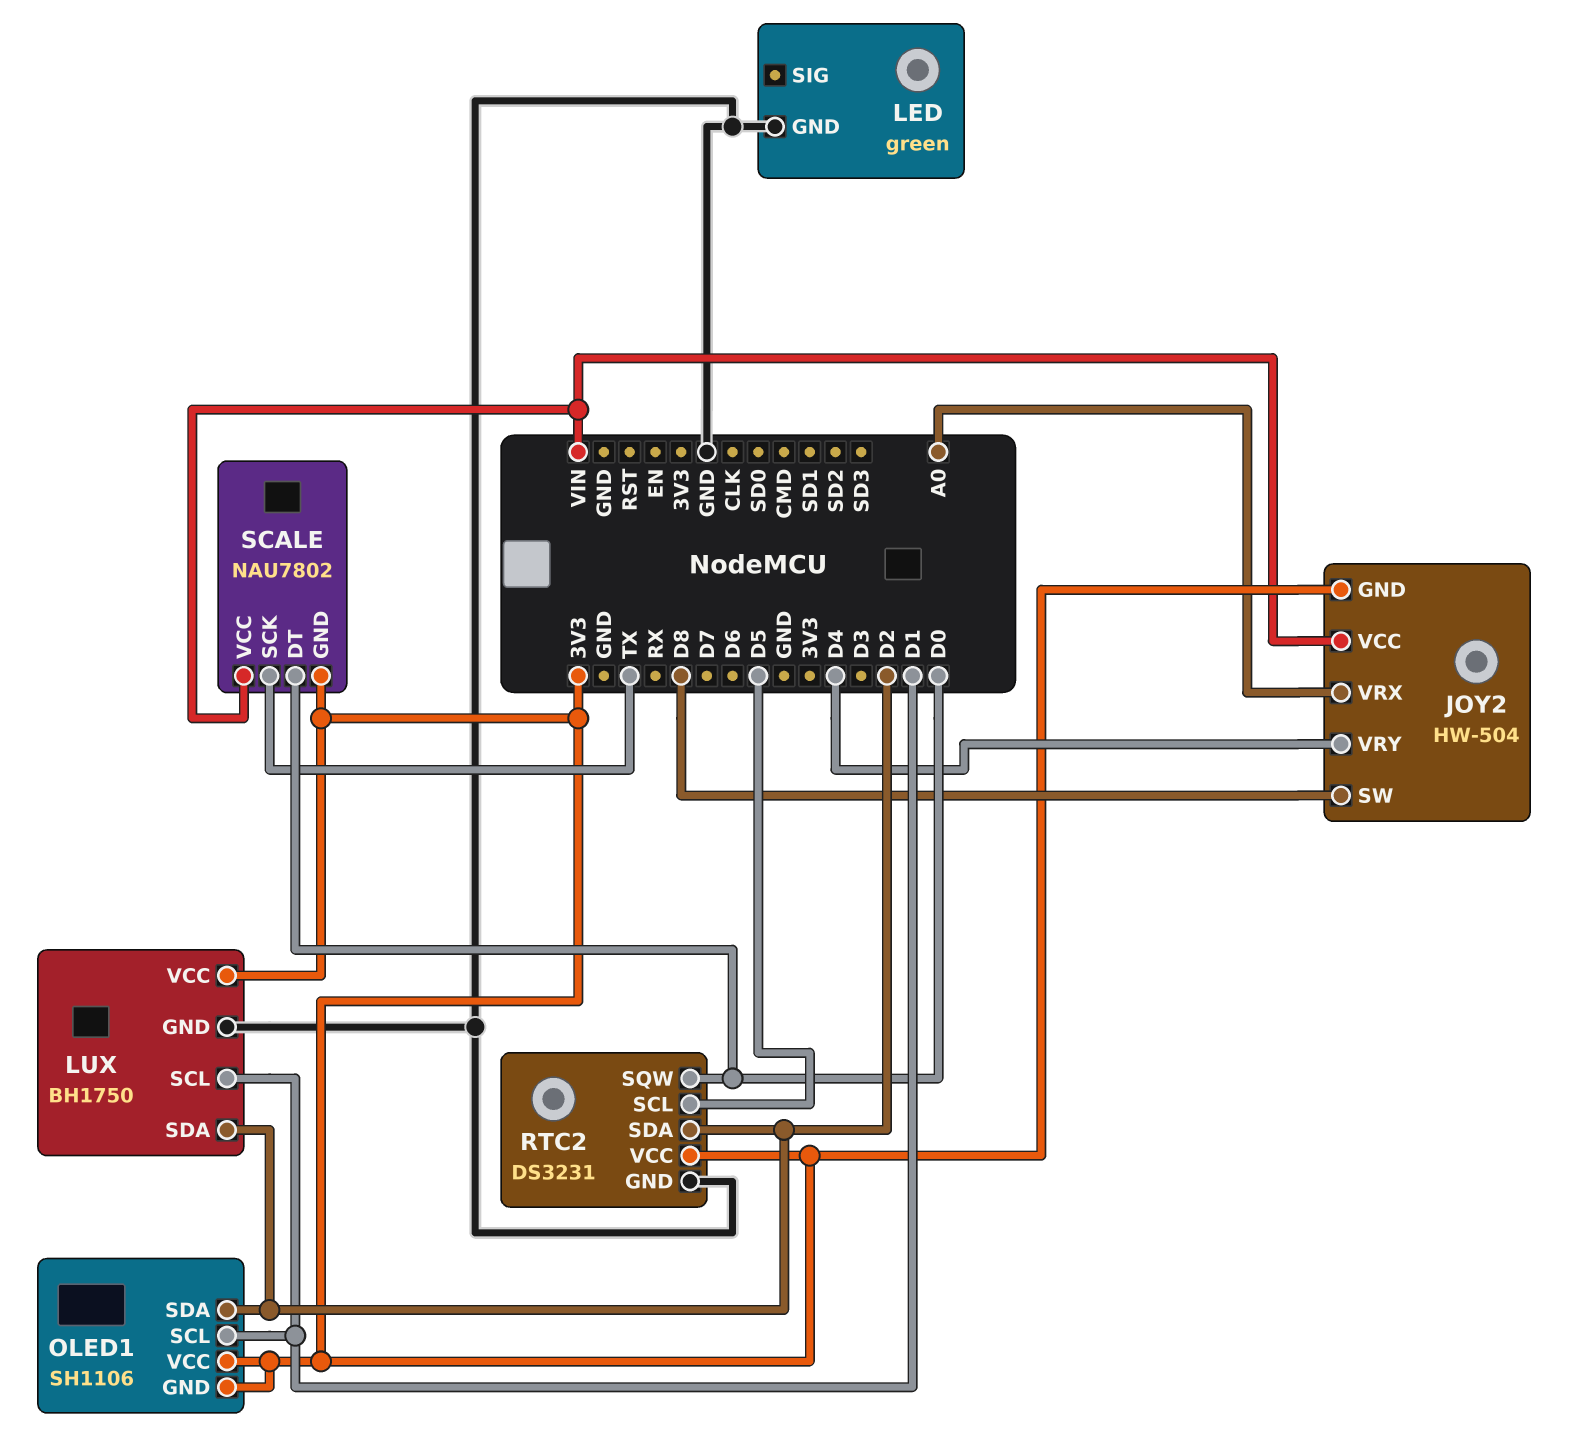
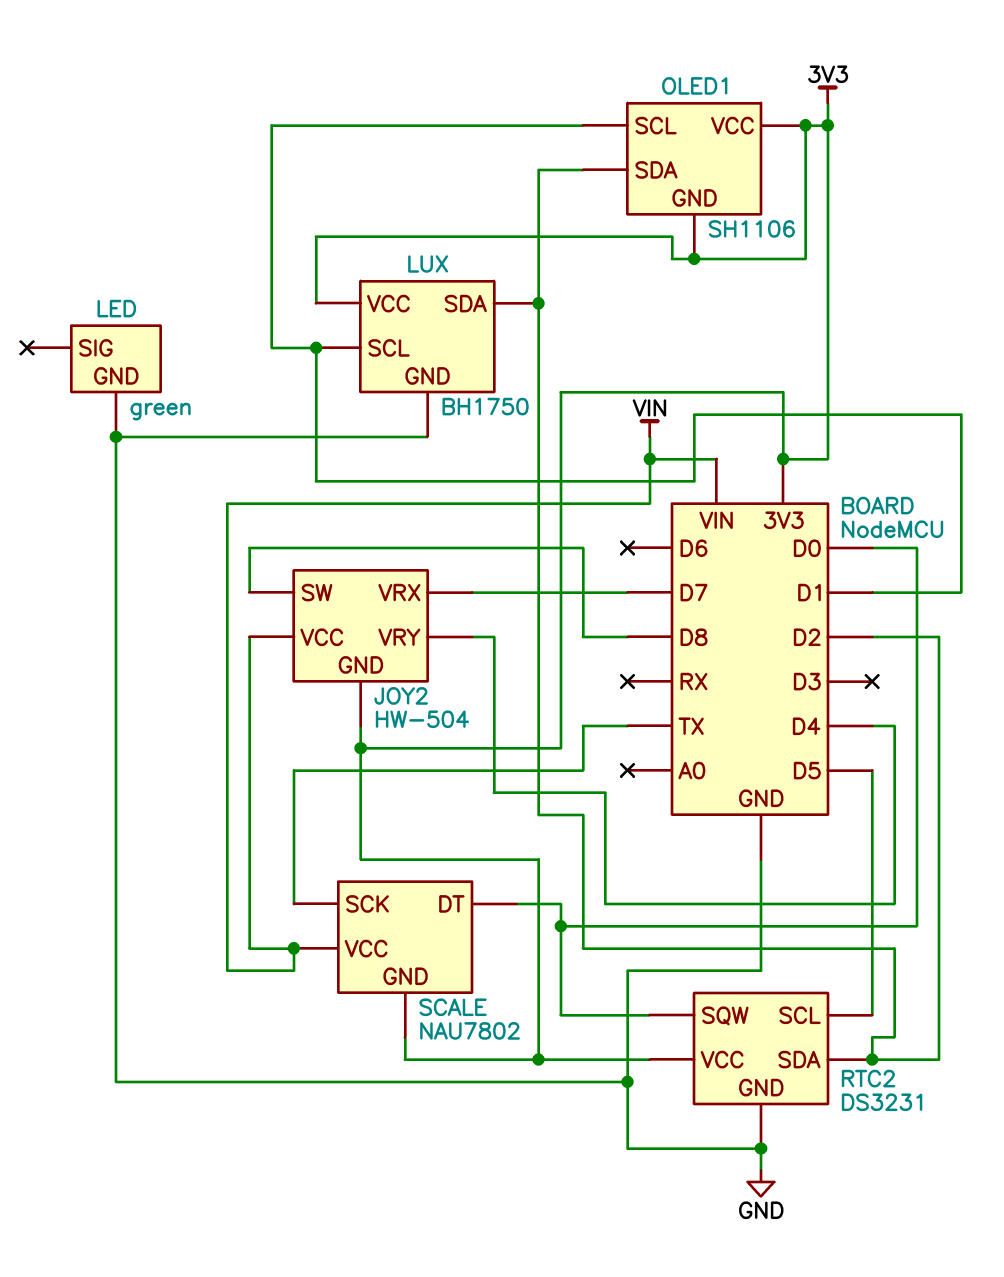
JOY2 pin VRX: A0 -> D7

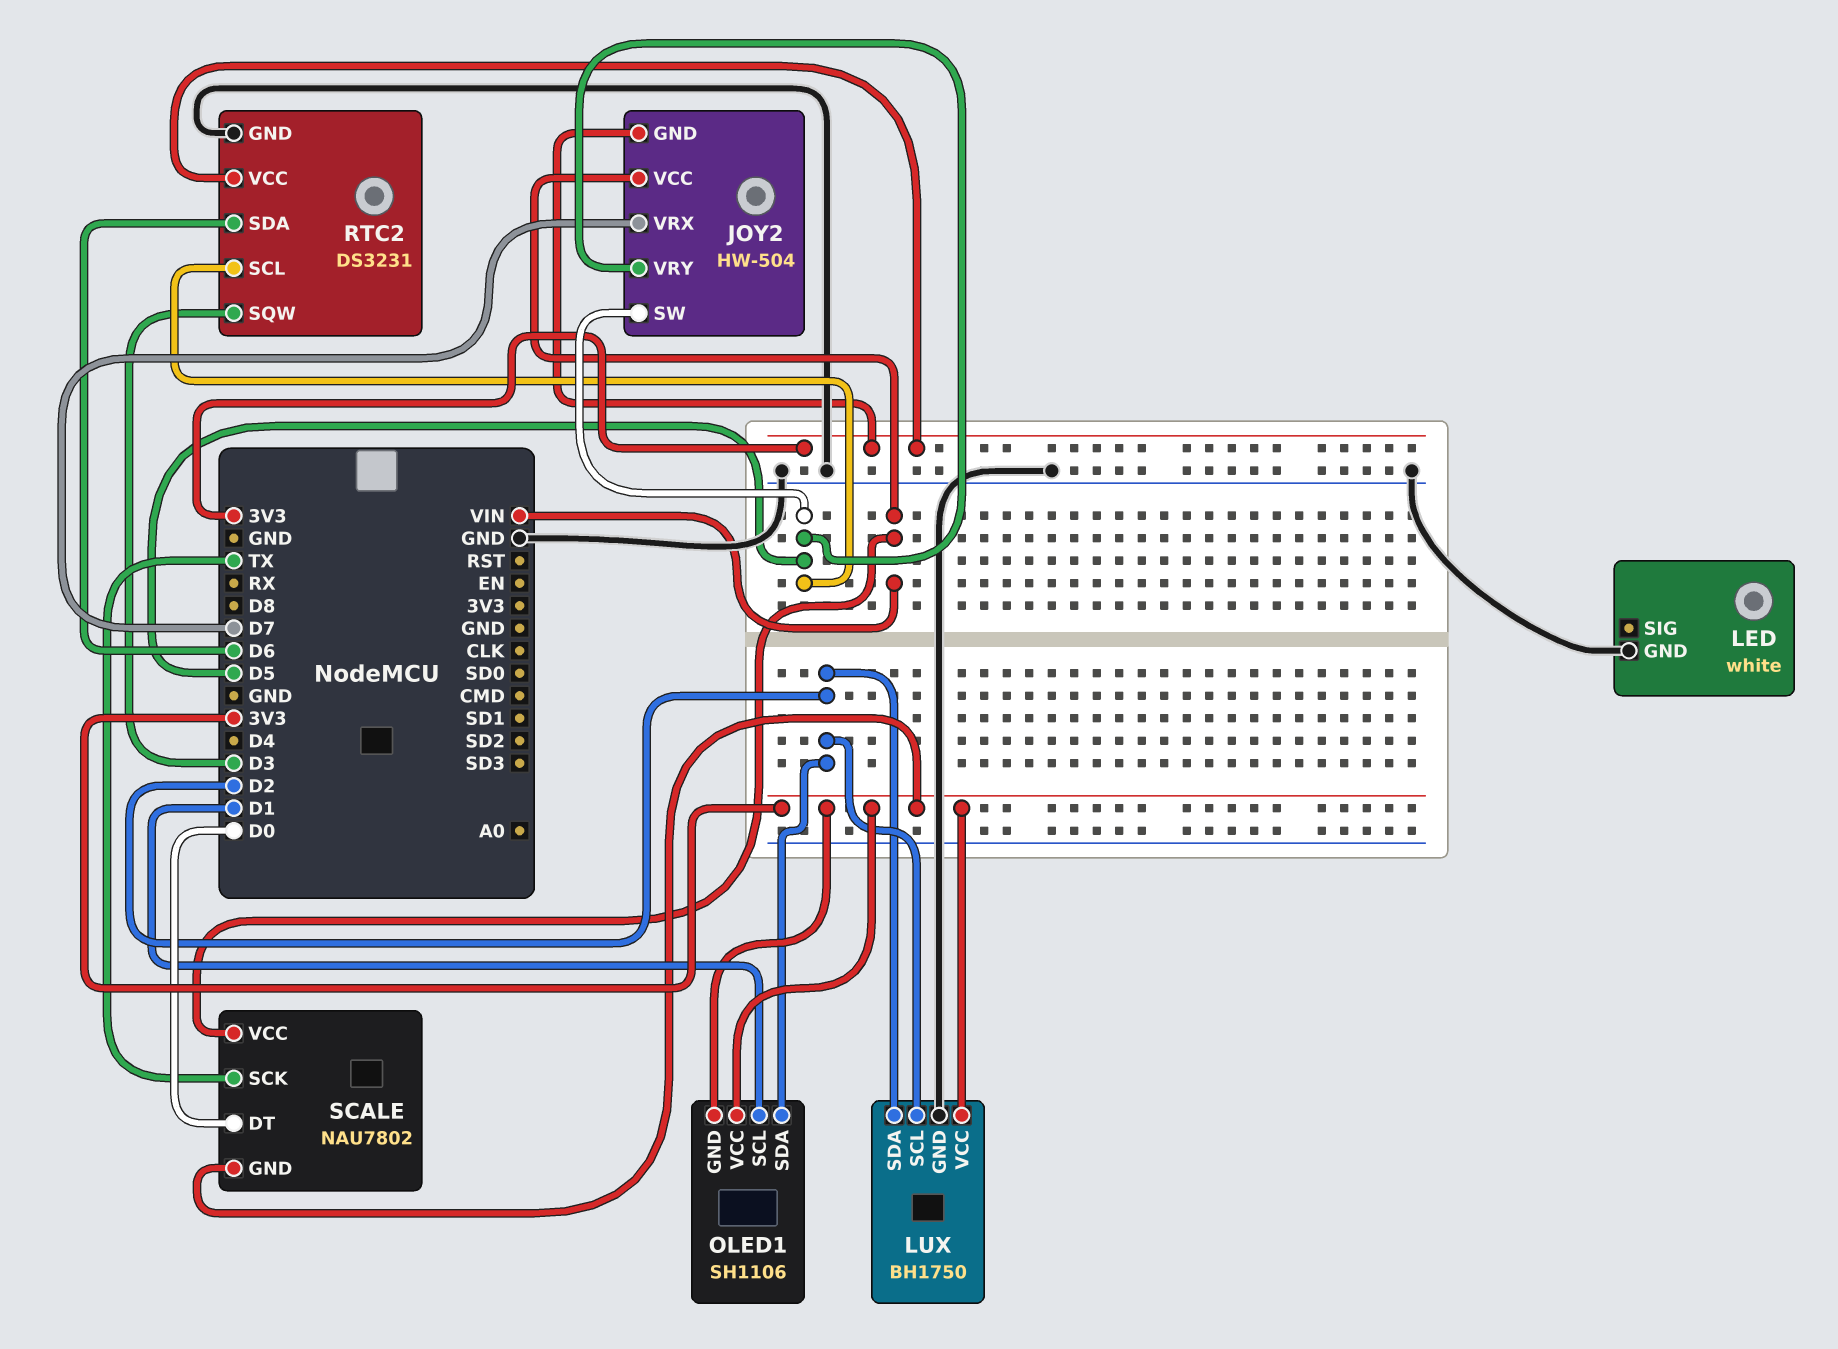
JOY2 pin SW: D8 -> D5
JOY2 pin VRY: D4 -> D5
LED: green -> white
LUX pin SCL: D1 -> D2
RTC2 pin SDA: D2 -> D6
RTC2 pin SQW: D0 -> D3

